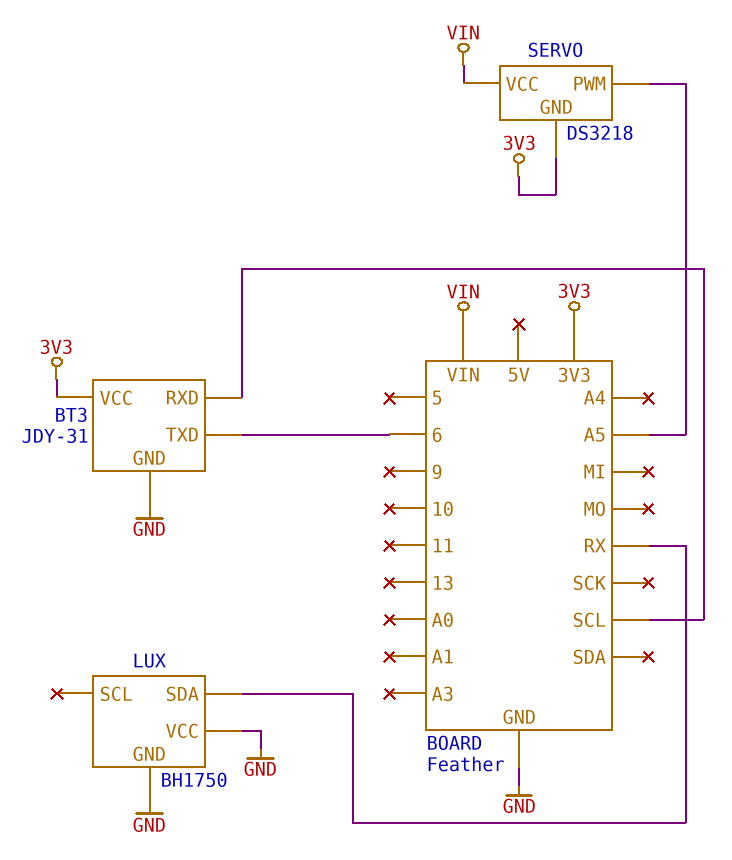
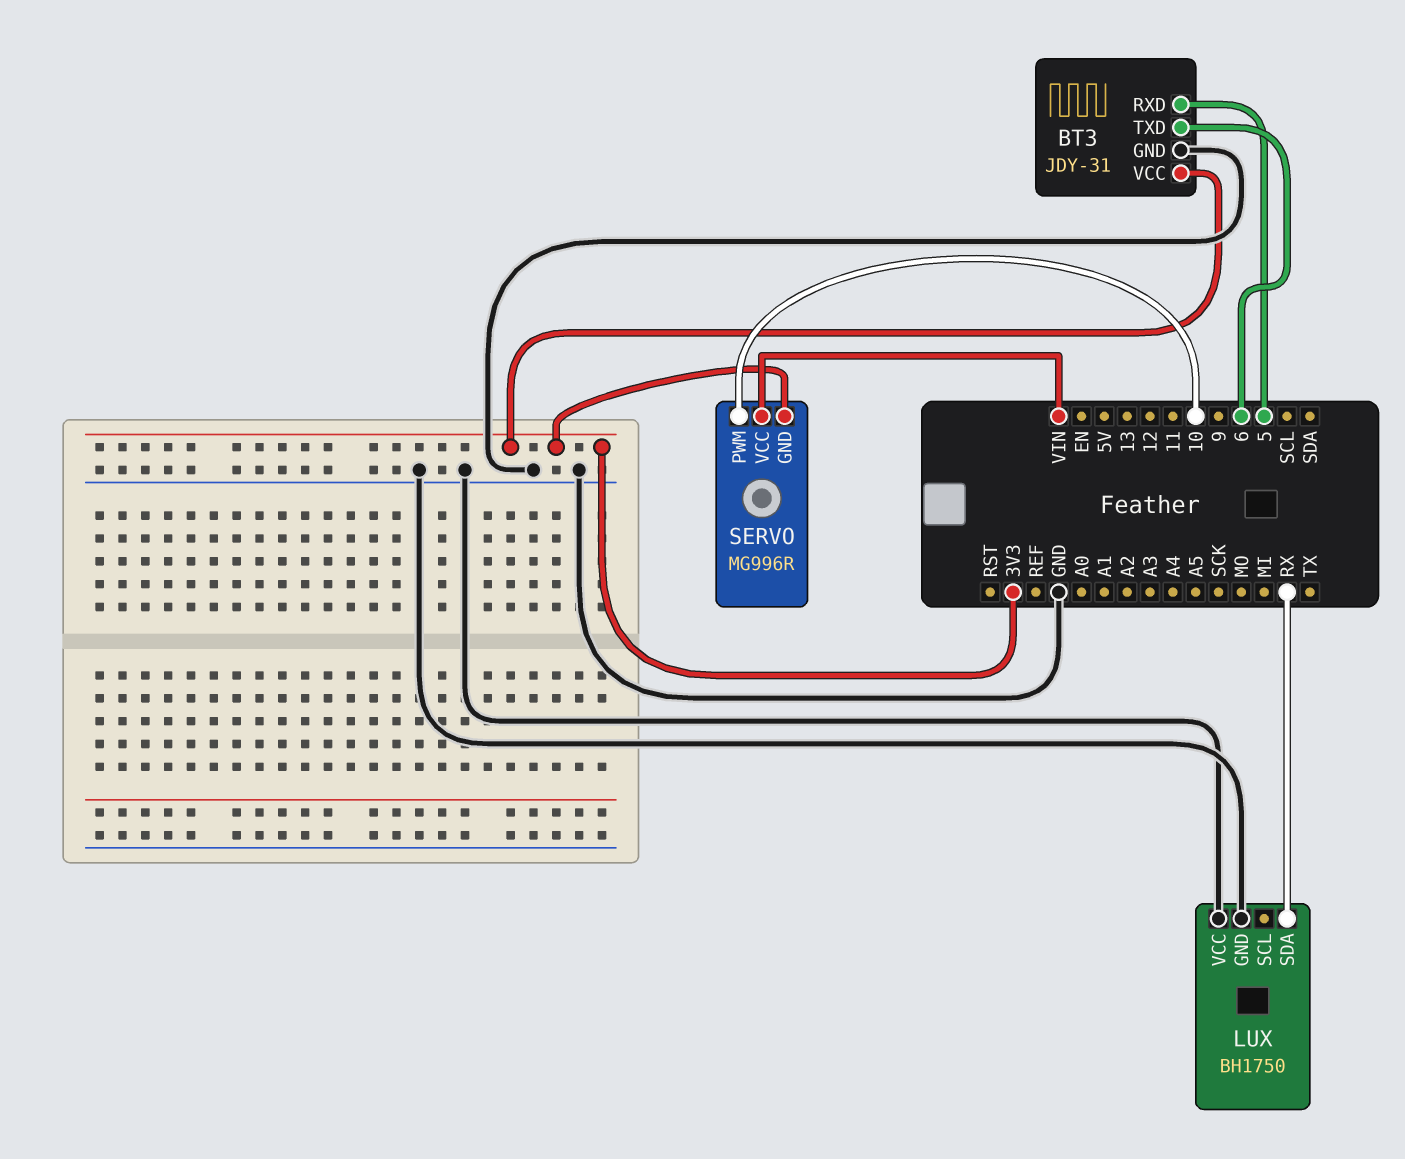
BT3 pin RXD: SCL -> 5
SERVO: DS3218 -> MG996R
SERVO pin PWM: A5 -> 10

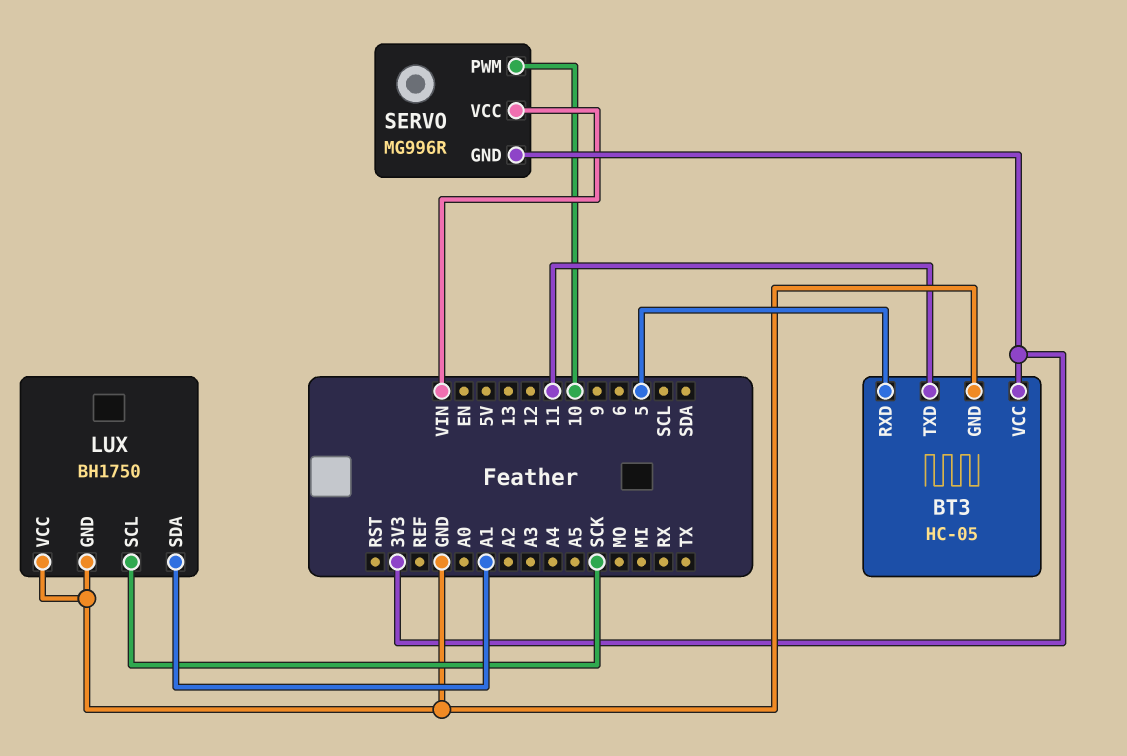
BT3: JDY-31 -> HC-05
BT3 pin TXD: 6 -> 11
LUX pin SCL: none -> SCK
LUX pin SDA: RX -> A1

